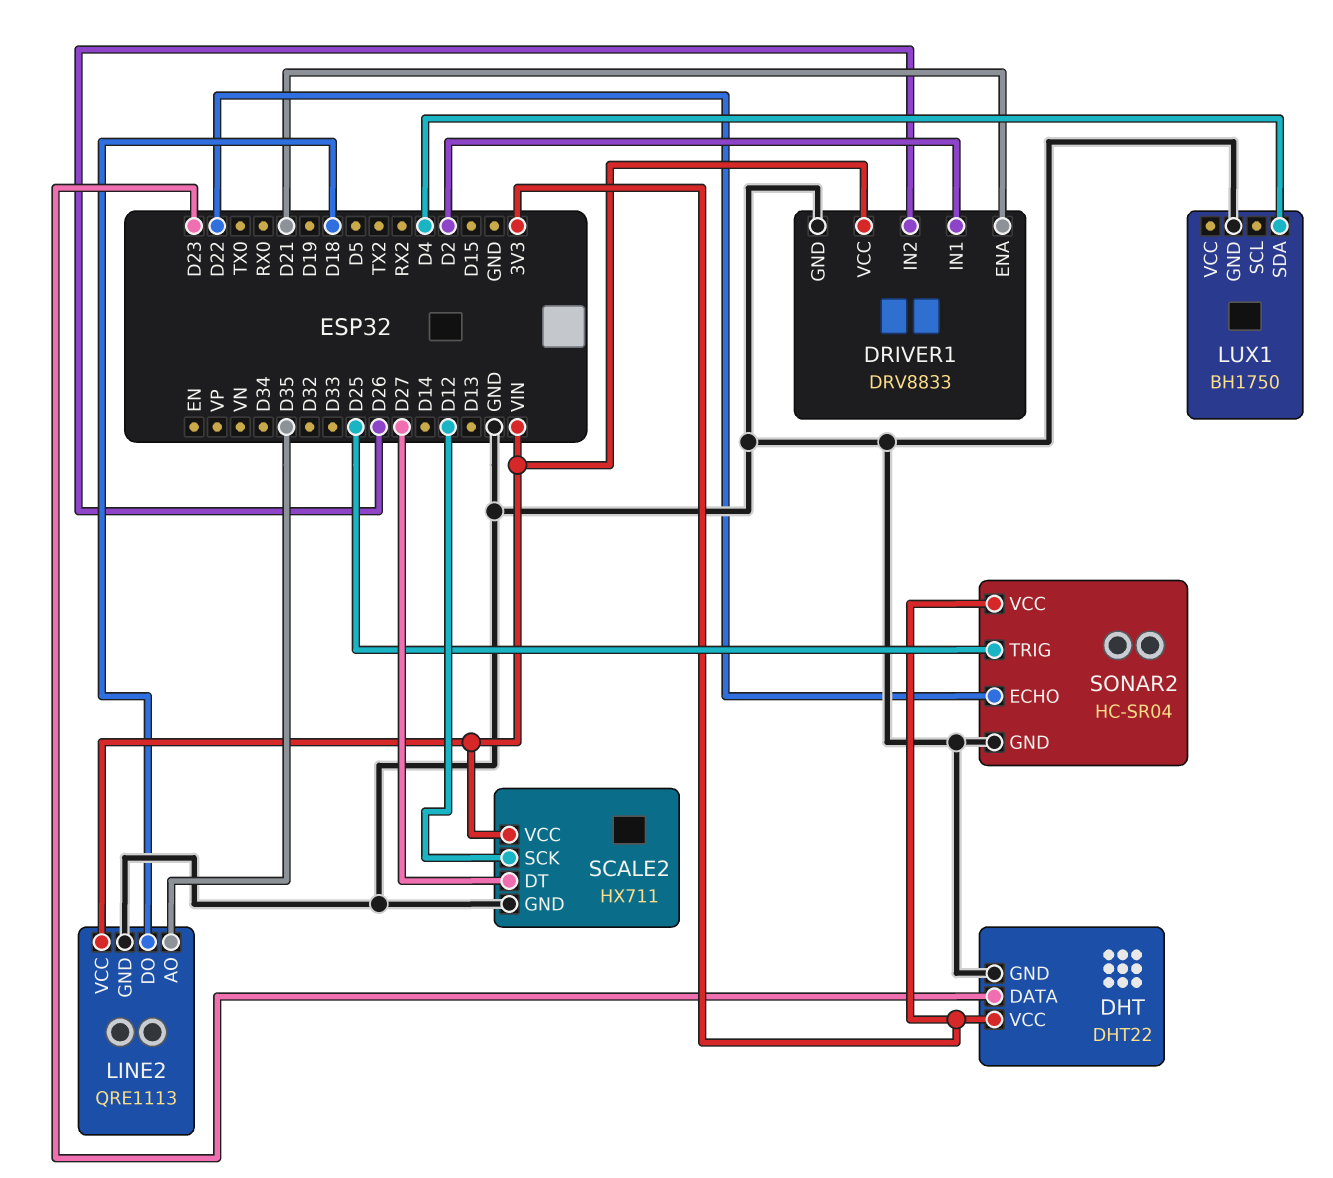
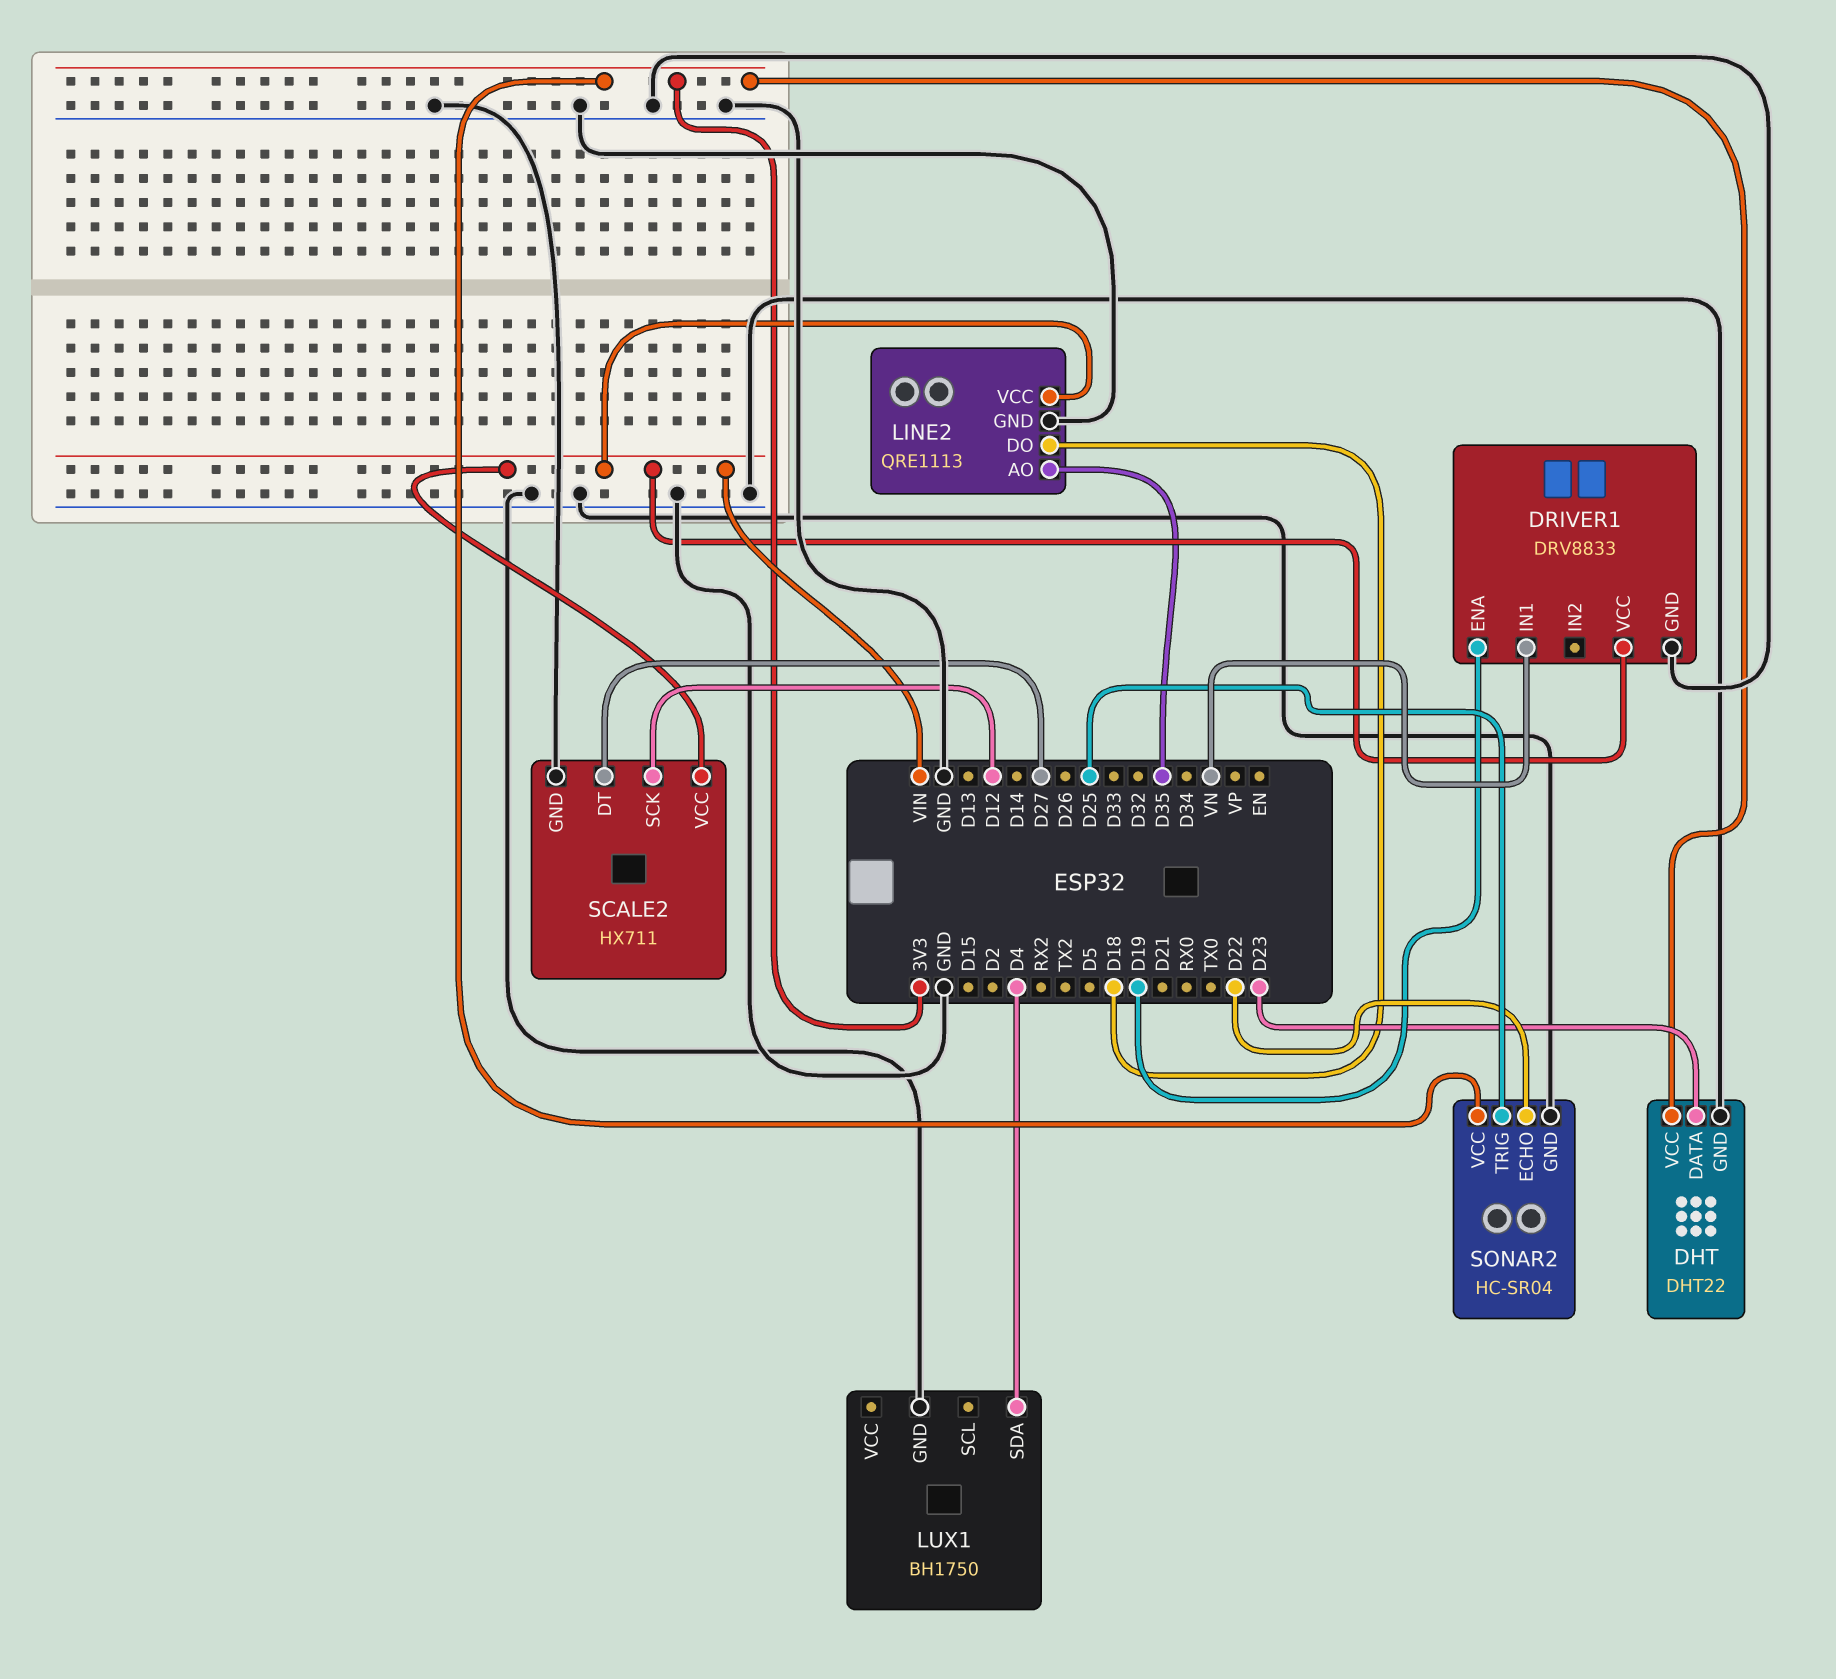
DRIVER1 pin ENA: D21 -> D19
DRIVER1 pin IN1: D2 -> VN
DRIVER1 pin IN2: D26 -> none

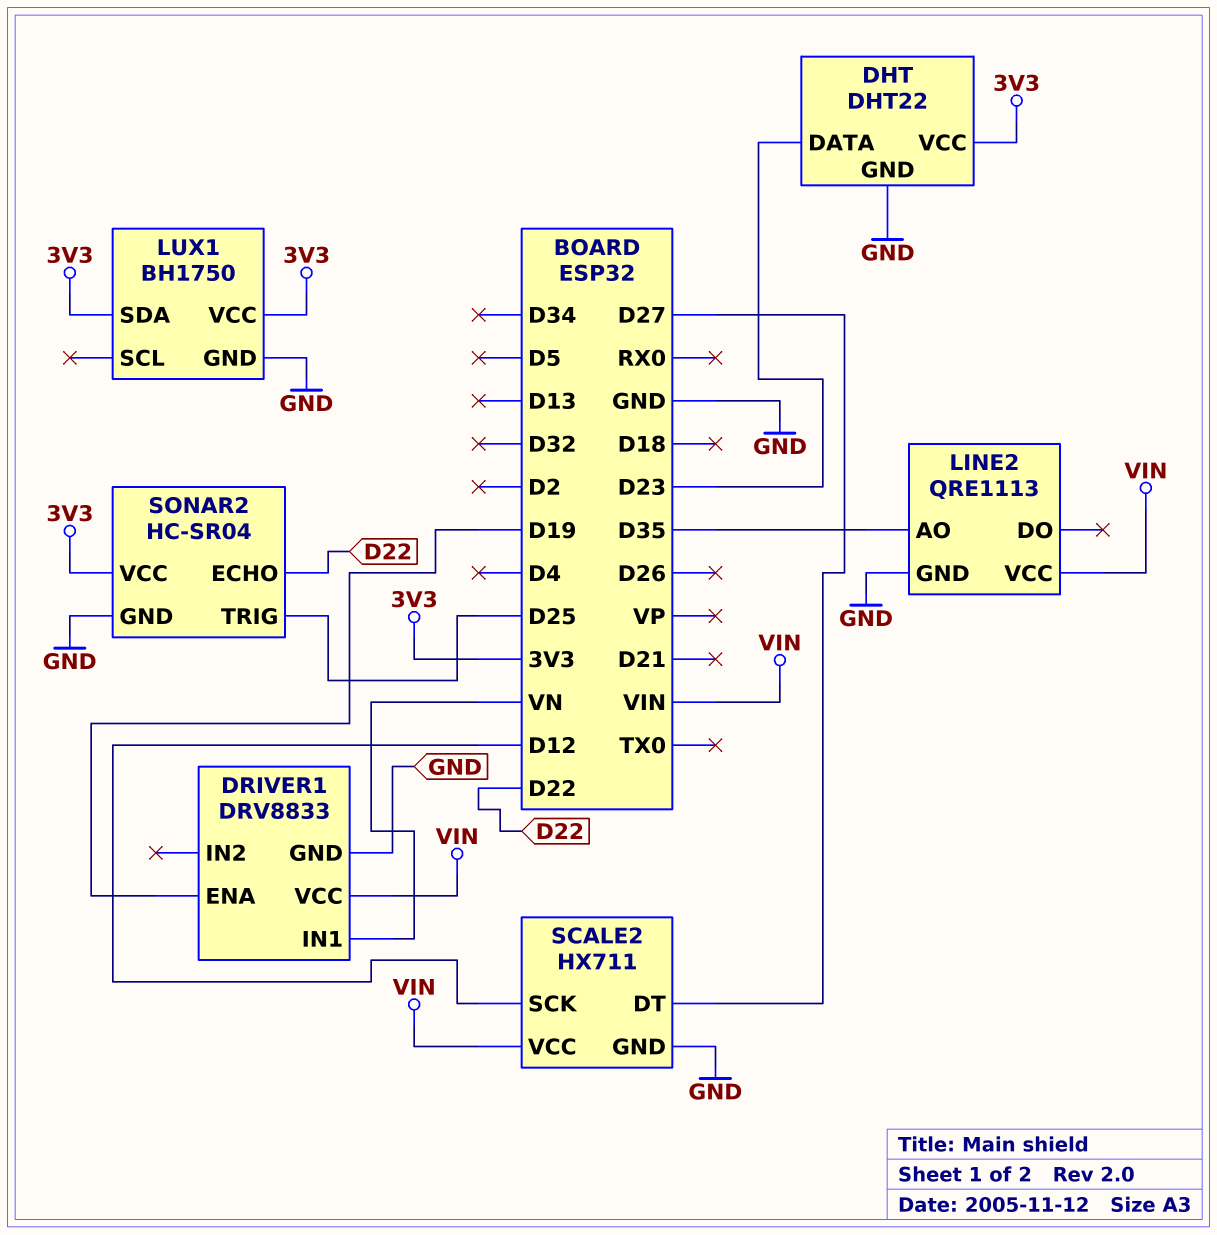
LINE2 pin DO: D18 -> none
LUX1 pin SDA: D4 -> 3V3
LUX1 pin VCC: none -> 3V3

